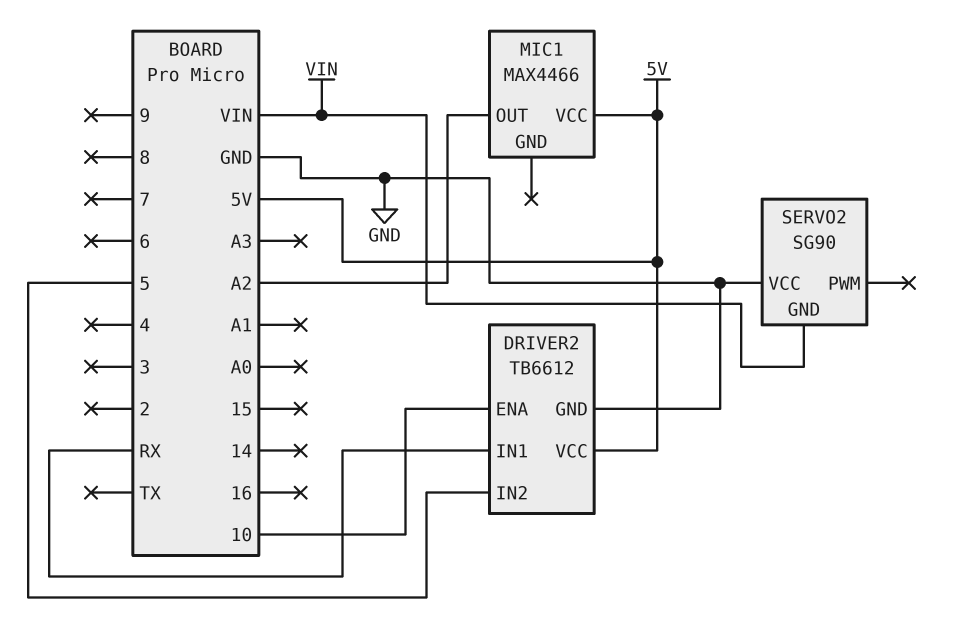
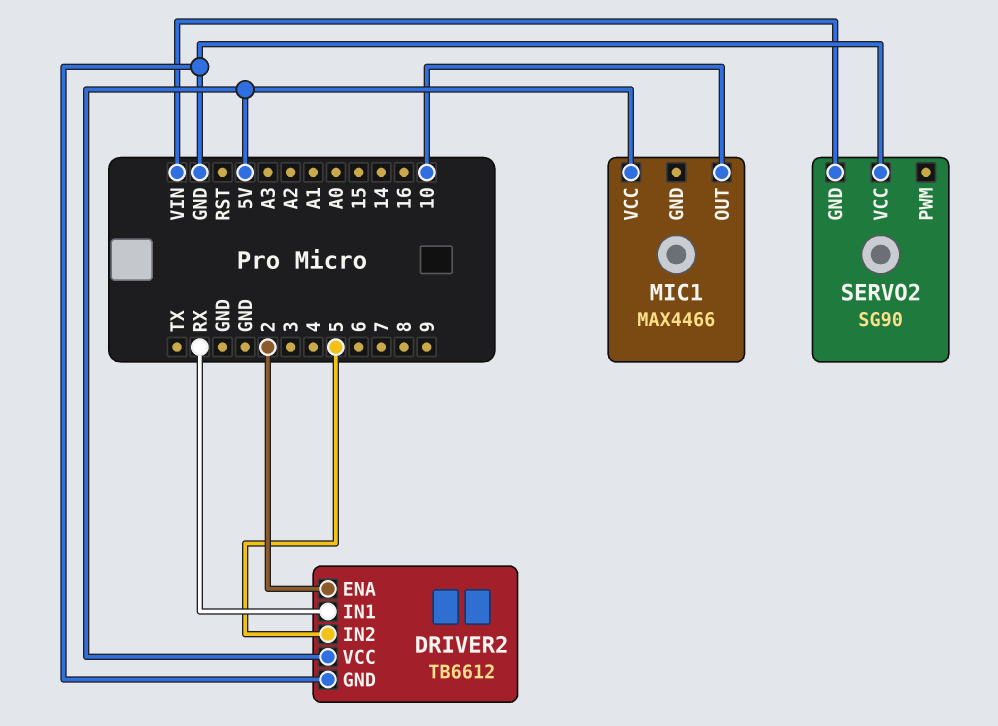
DRIVER2 pin ENA: 10 -> 2
MIC1 pin OUT: A2 -> 10

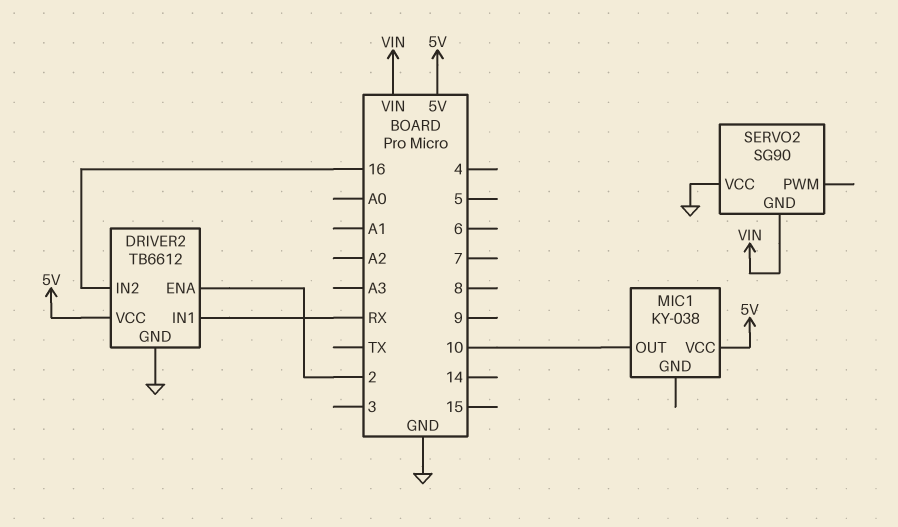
DRIVER2 pin IN2: 5 -> 16
MIC1: MAX4466 -> KY-038

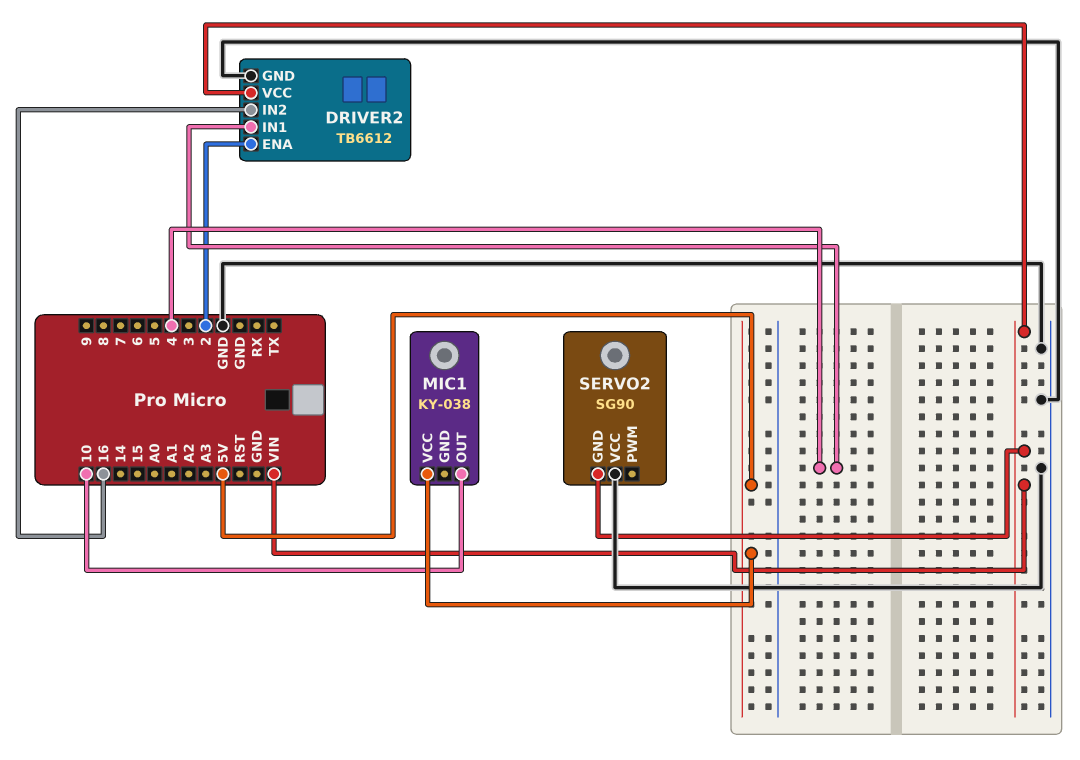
DRIVER2 pin IN1: RX -> 4
DRIVER2 pin VCC: 5V -> VIN

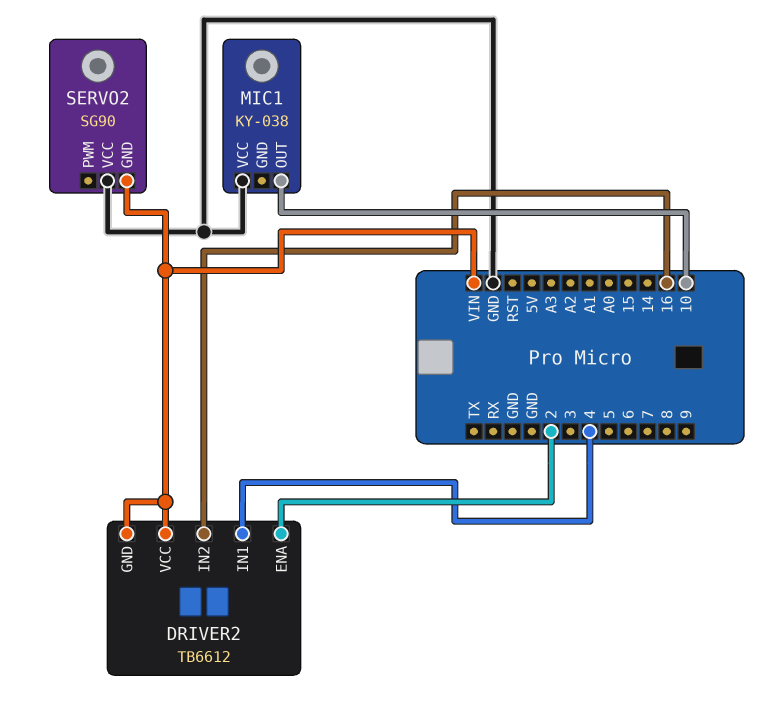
DRIVER2 pin GND: GND -> VIN
MIC1 pin VCC: 5V -> GND

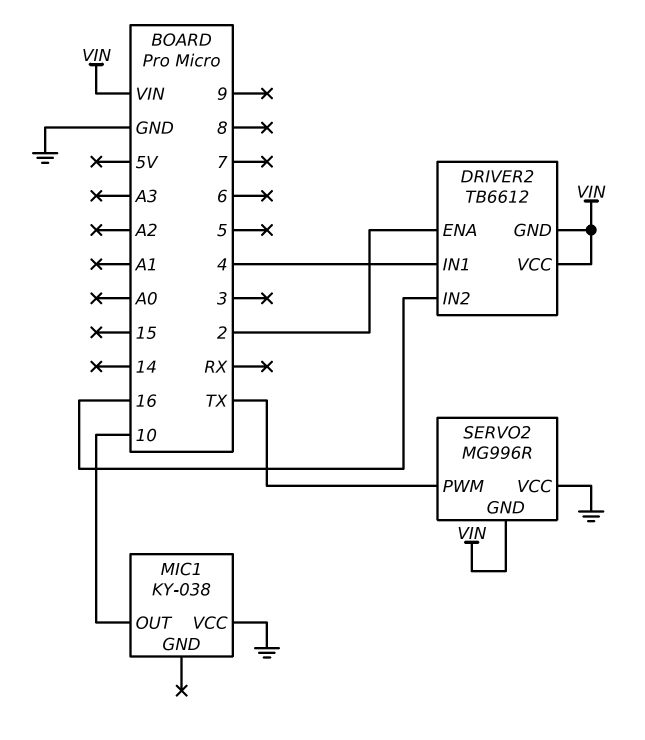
SERVO2: SG90 -> MG996R
SERVO2 pin PWM: none -> TX

